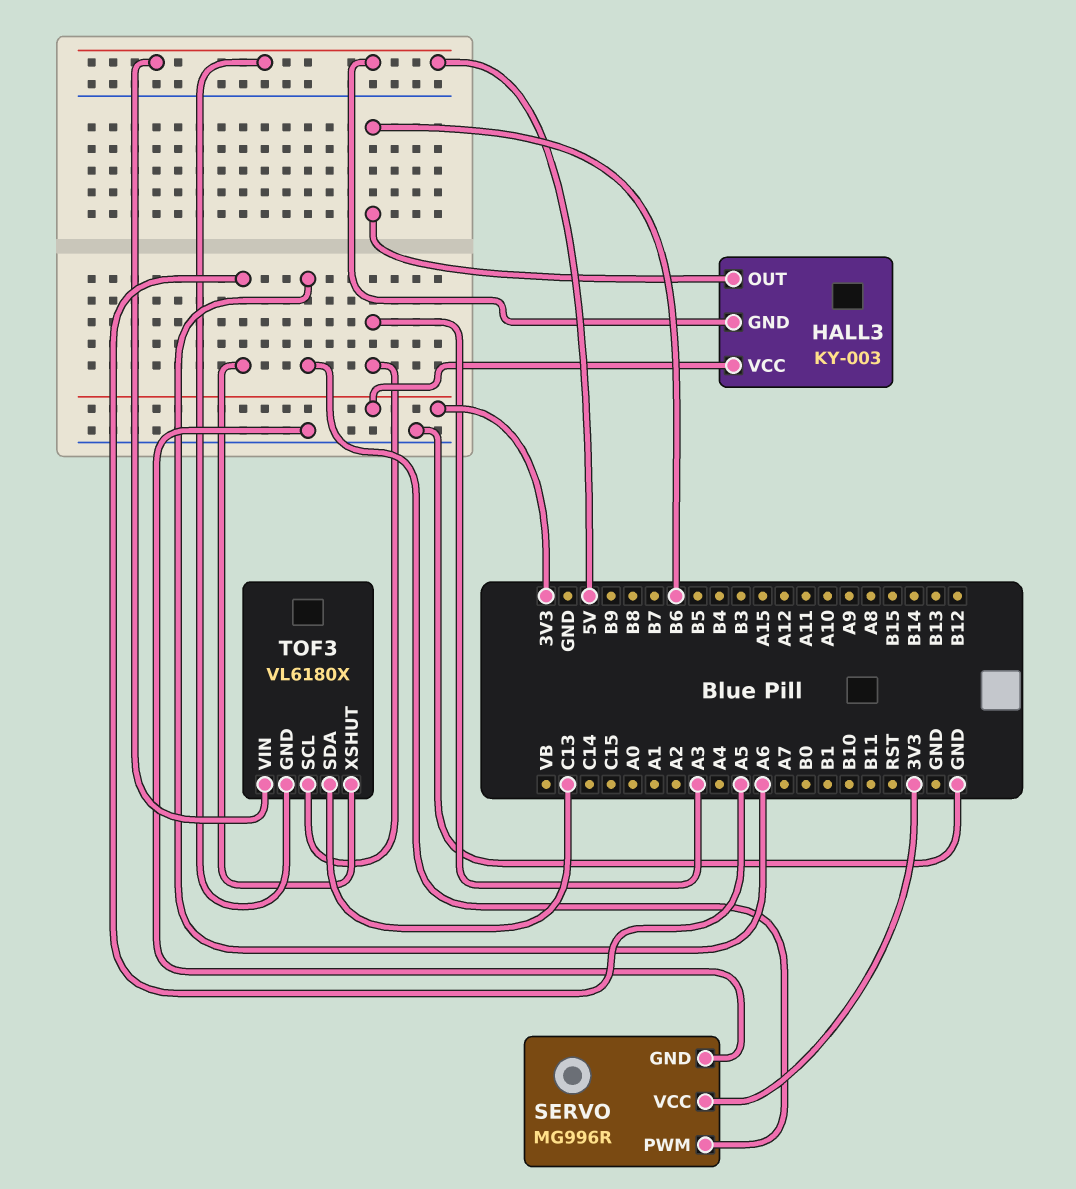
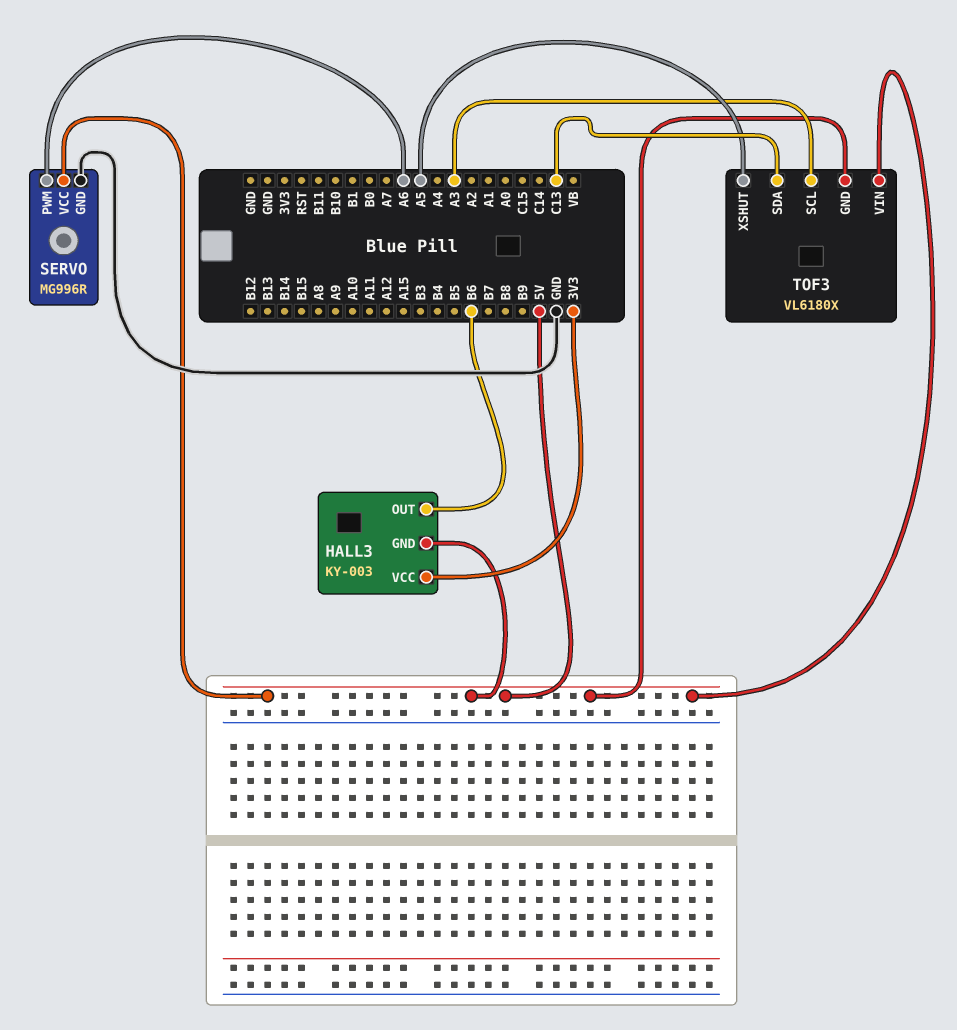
SERVO pin VCC: 3V3 -> 5V

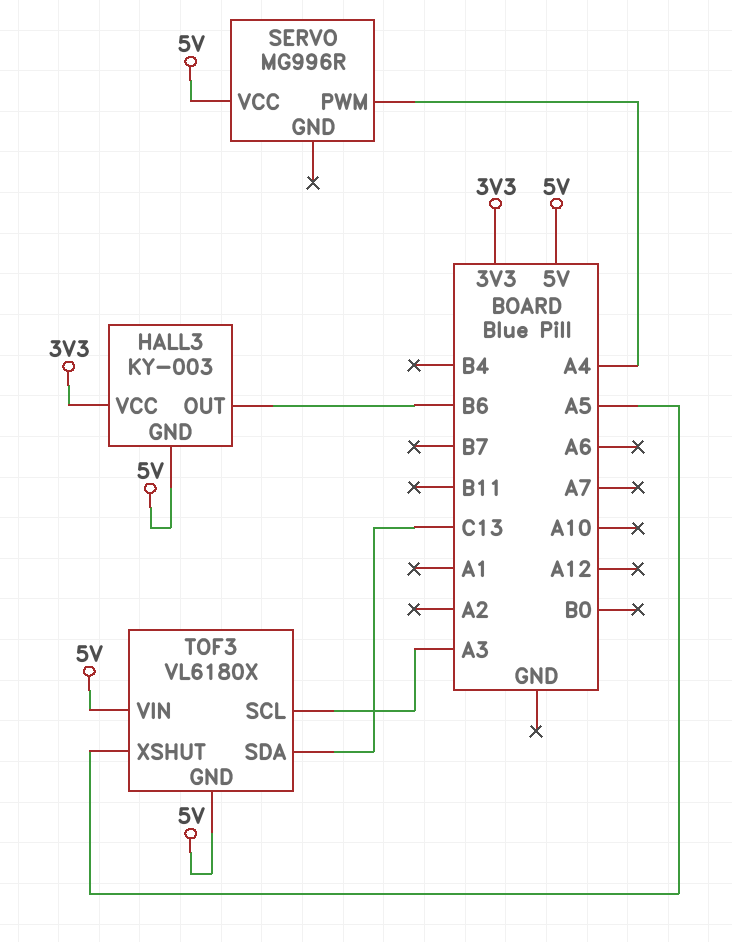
SERVO pin GND: GND -> none
SERVO pin PWM: A6 -> A4

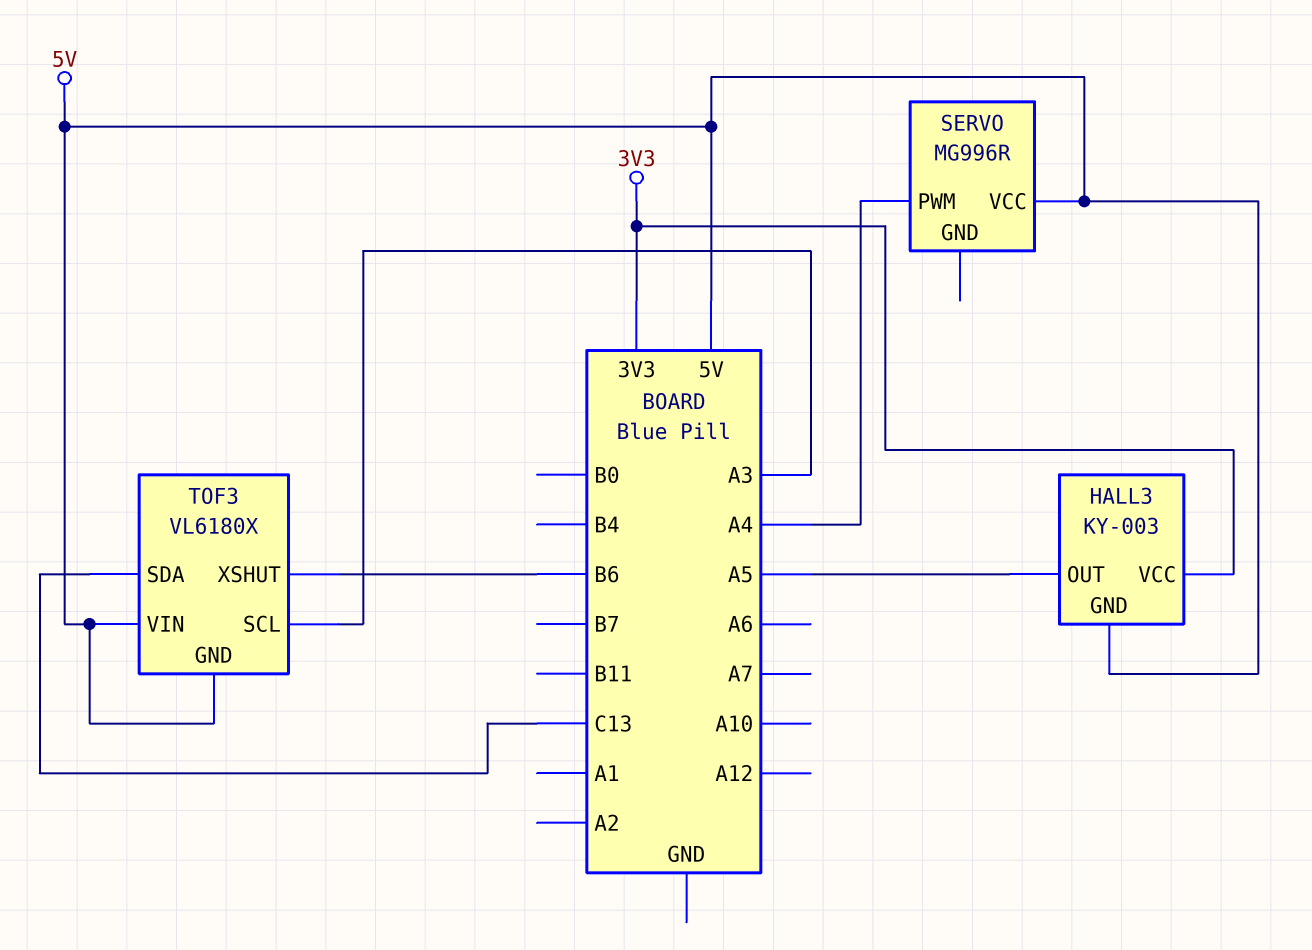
HALL3 pin OUT: B6 -> A5
TOF3 pin XSHUT: A5 -> B6

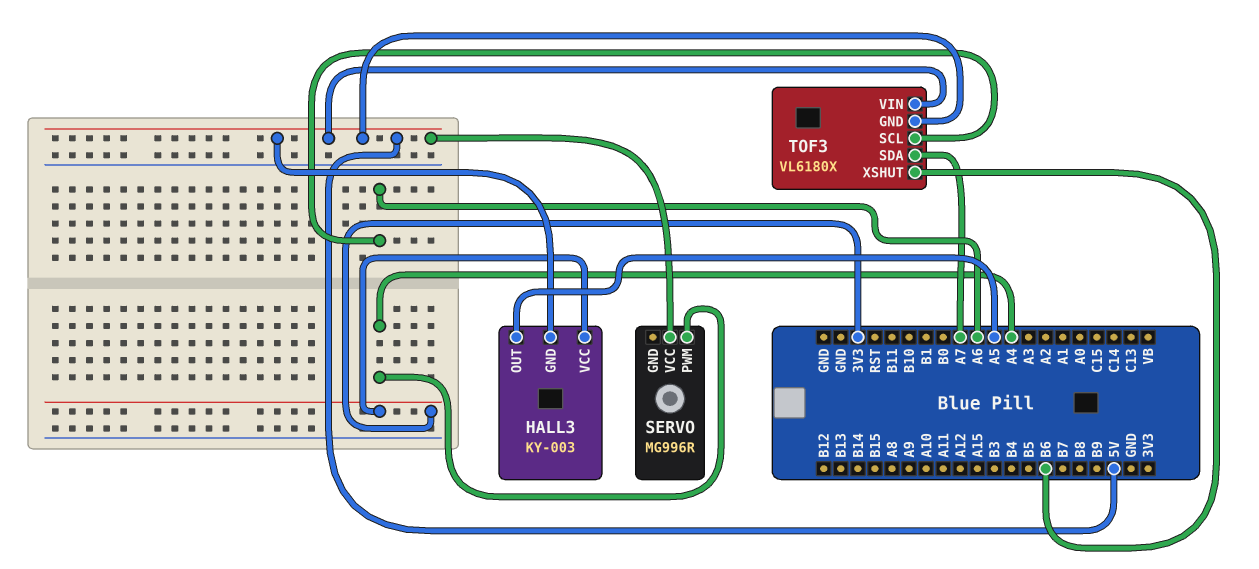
TOF3 pin SCL: A3 -> A6
TOF3 pin SDA: C13 -> A7

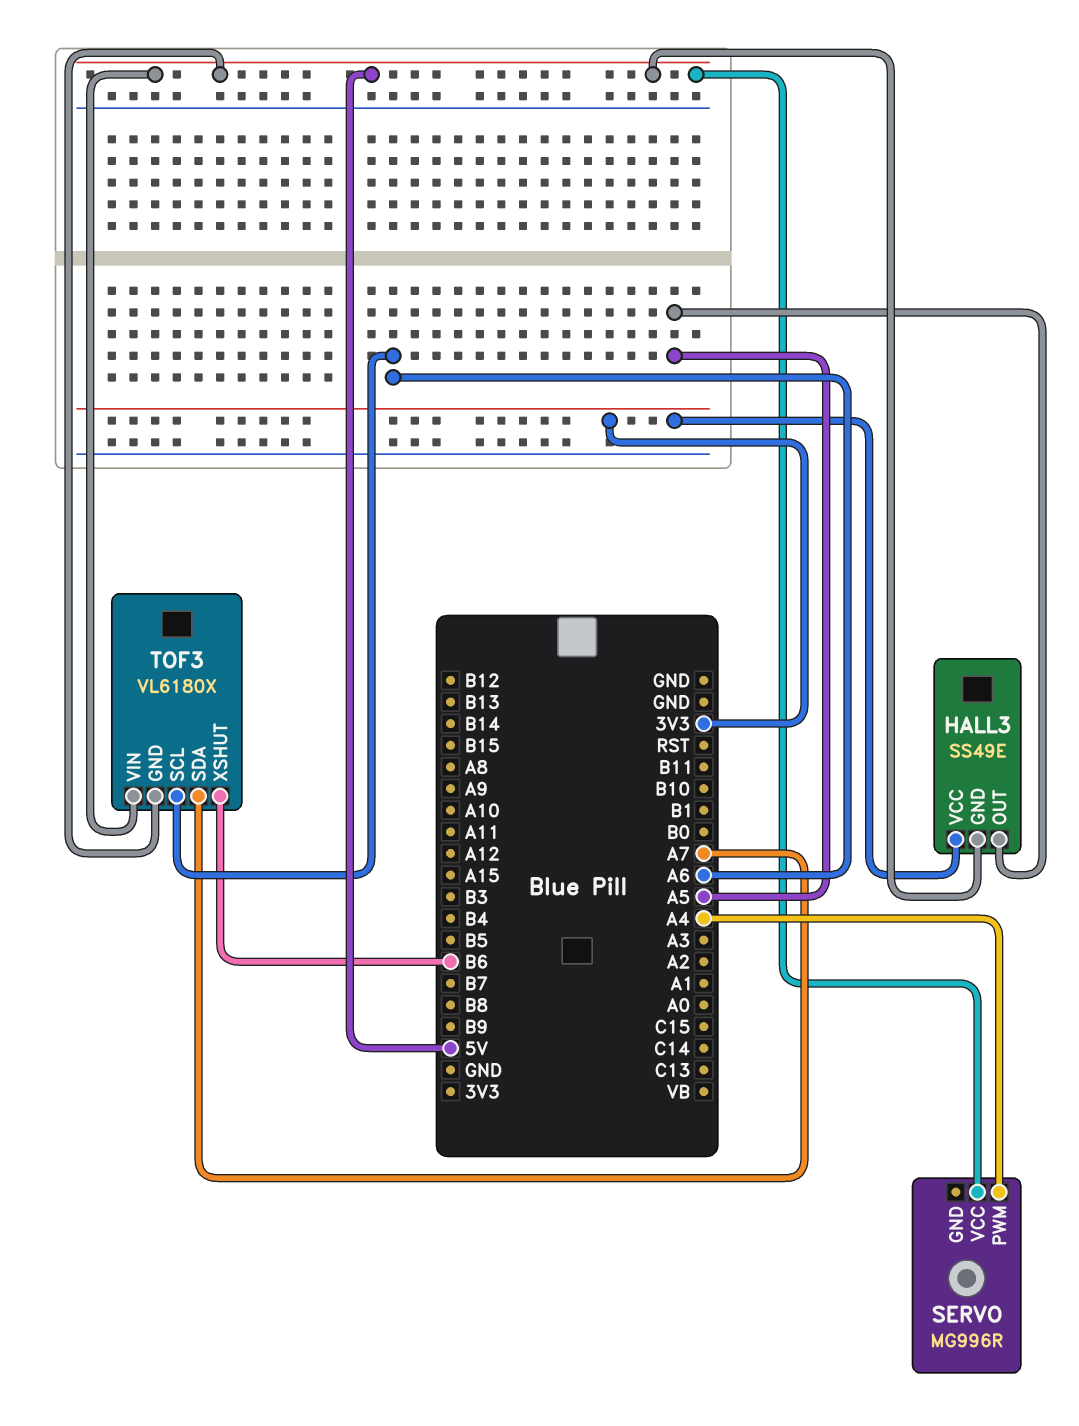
HALL3: KY-003 -> SS49E

